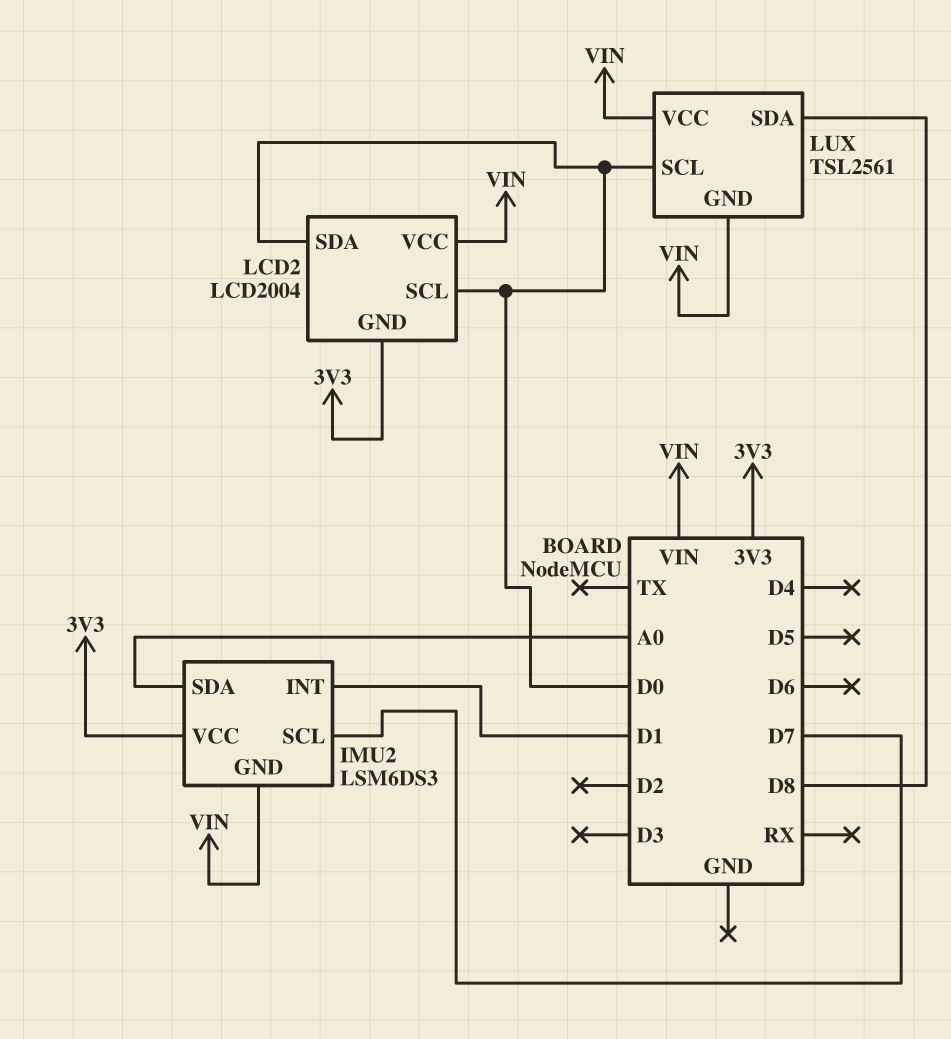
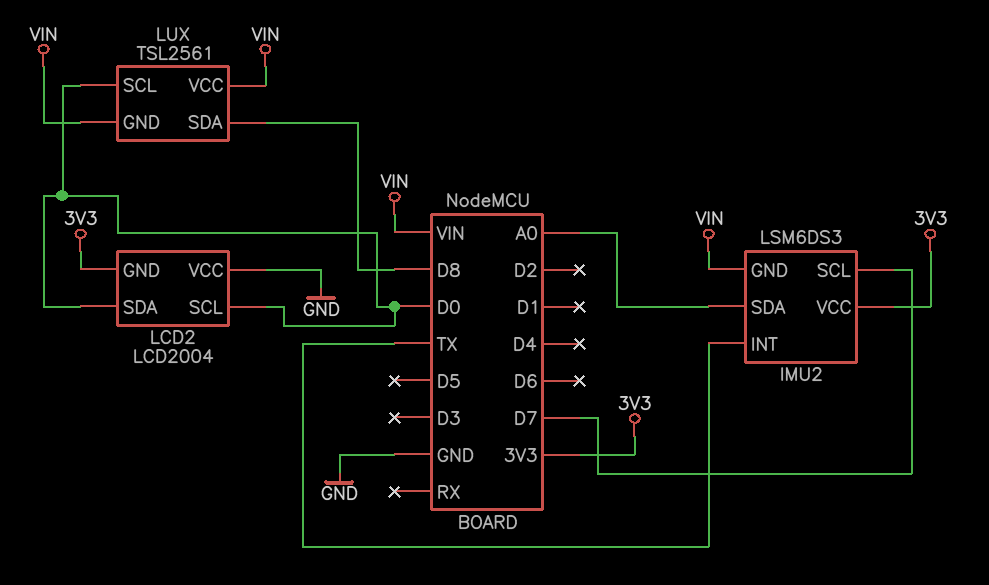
IMU2 pin INT: D1 -> TX
LCD2 pin VCC: VIN -> GND

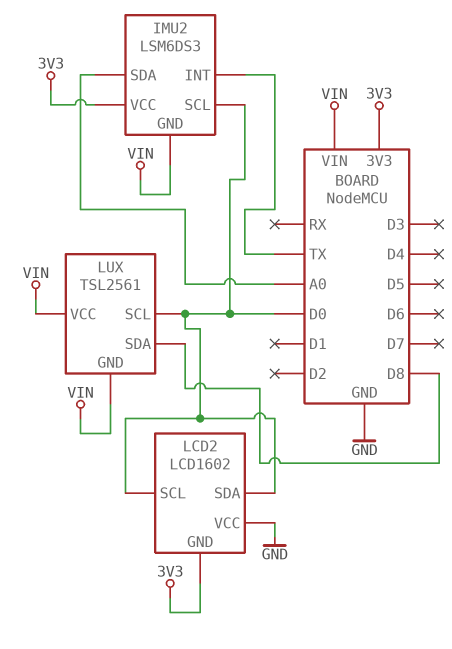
IMU2 pin SCL: D7 -> D0
LCD2: LCD2004 -> LCD1602

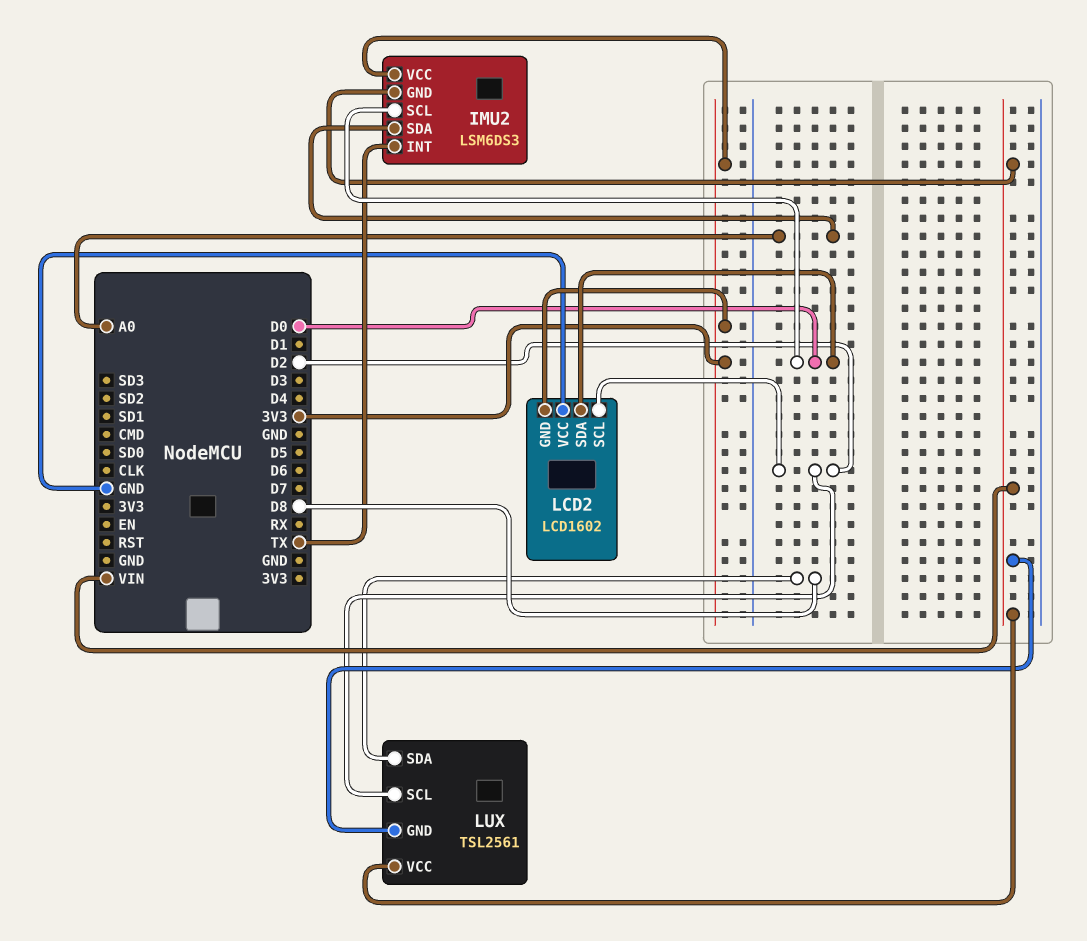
LCD2 pin SCL: D0 -> D2
LUX pin SCL: D0 -> D2

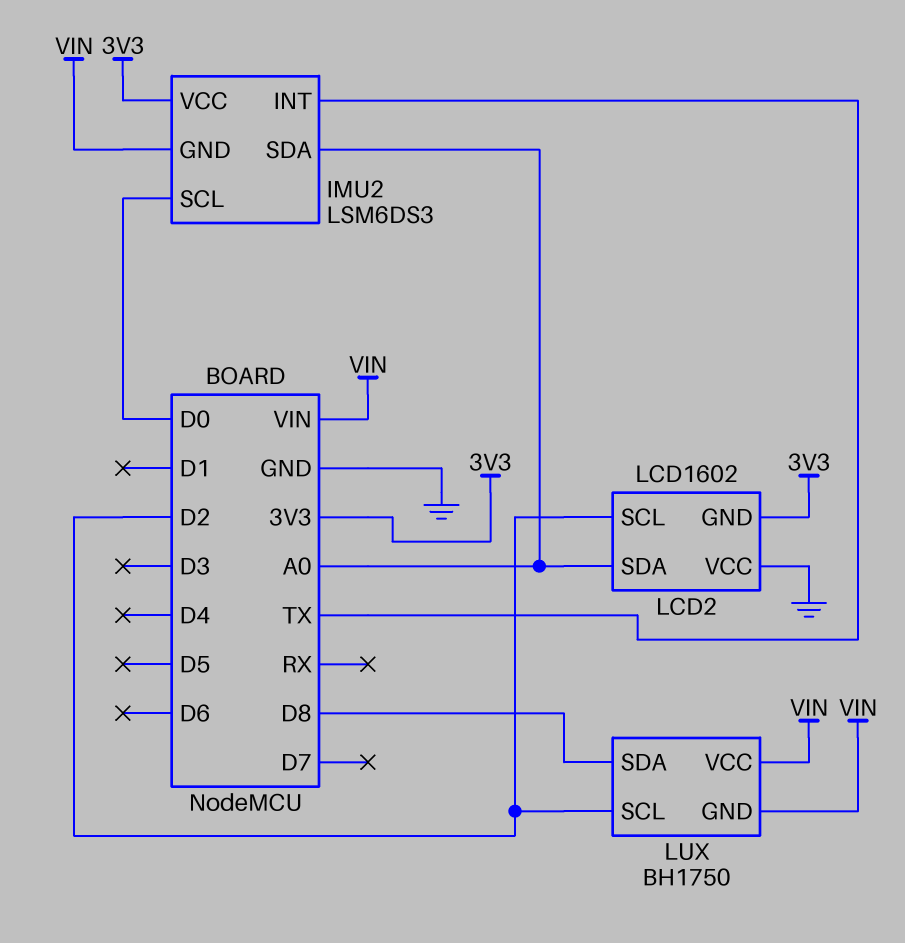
LCD2 pin SDA: D0 -> A0
LUX: TSL2561 -> BH1750

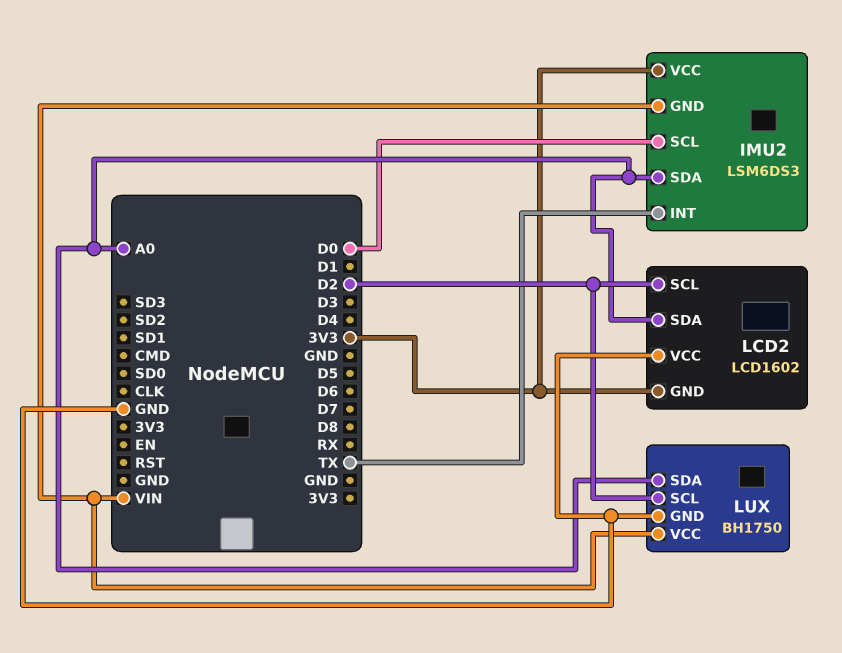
LUX pin GND: VIN -> GND
LUX pin SDA: D8 -> A0

